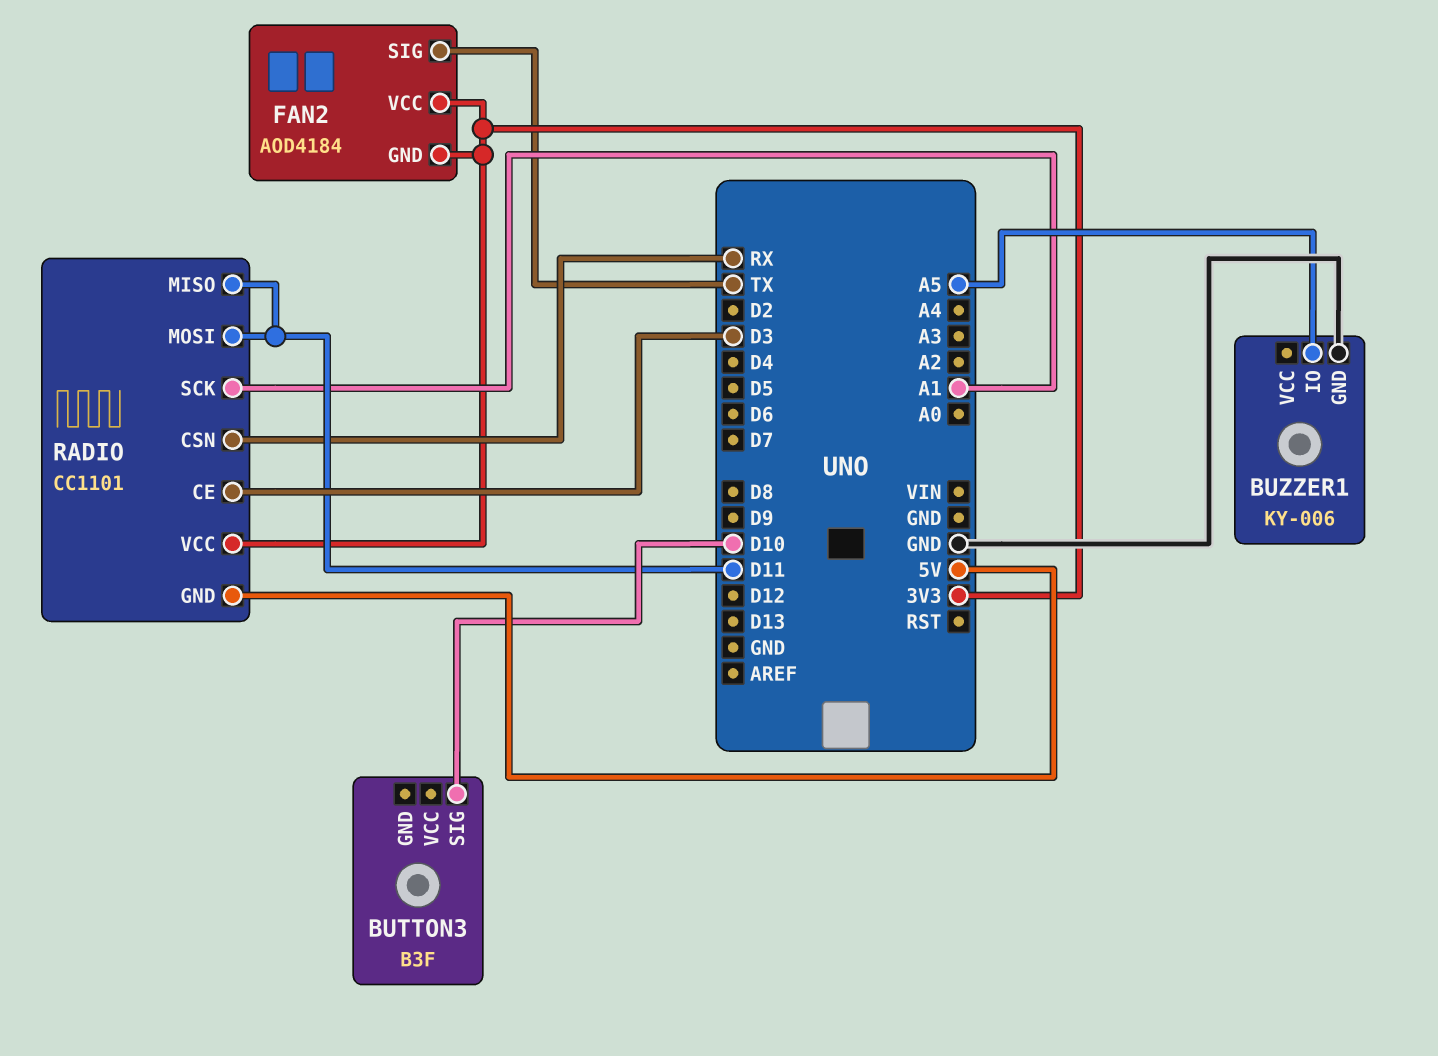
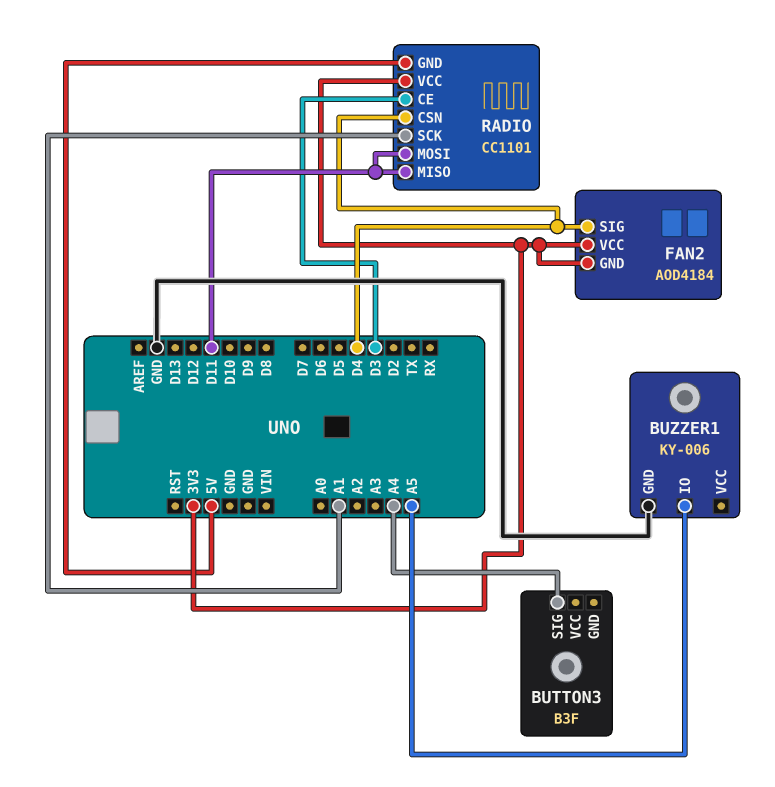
BUTTON3 pin SIG: D10 -> A4
FAN2 pin SIG: TX -> D4
RADIO pin CSN: RX -> D4

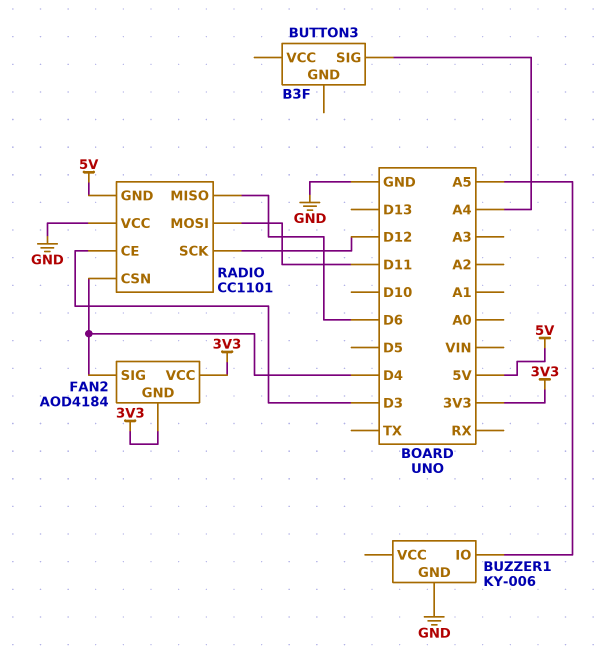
RADIO pin MISO: D11 -> D6
RADIO pin SCK: A1 -> D12
RADIO pin VCC: 3V3 -> GND

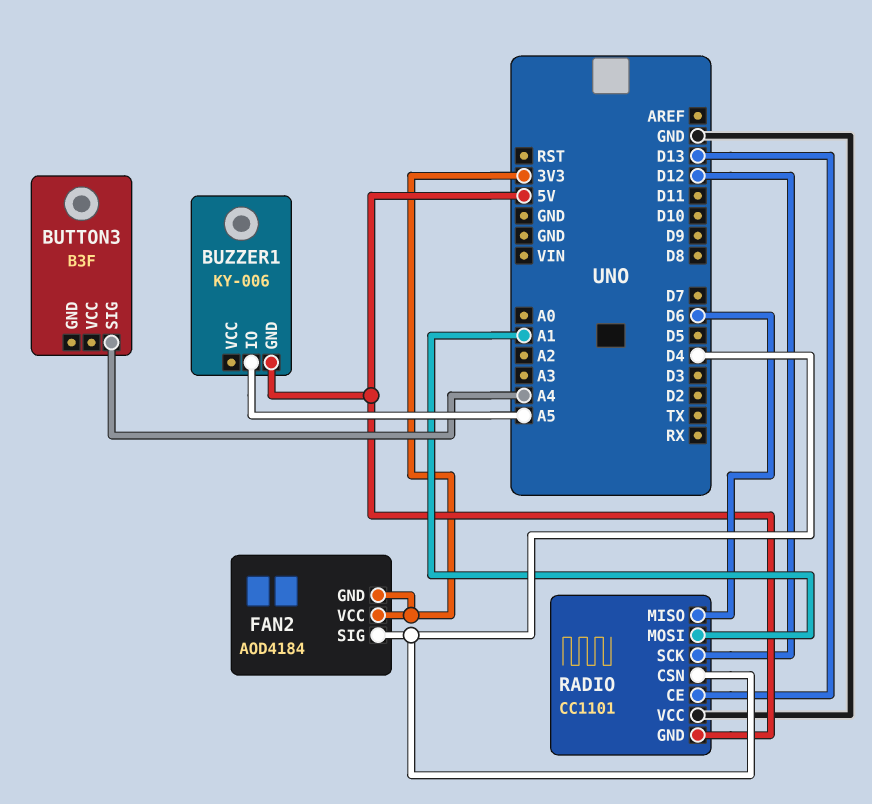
BUZZER1 pin GND: GND -> 5V
RADIO pin CE: D3 -> D13
RADIO pin MOSI: D11 -> A1

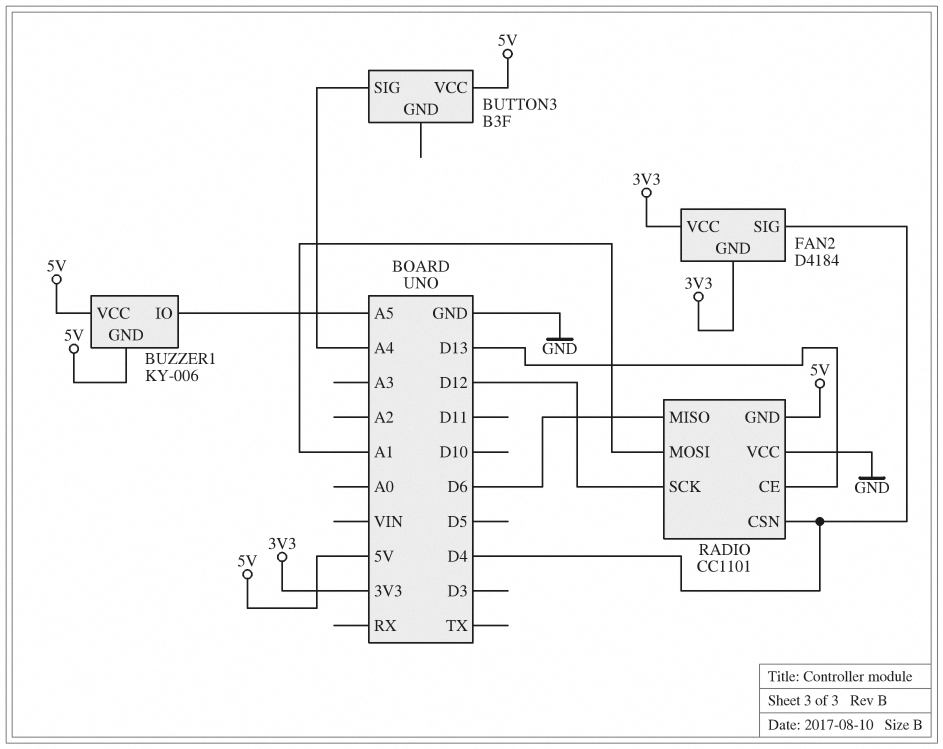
BUTTON3 pin VCC: none -> 5V
BUZZER1 pin VCC: none -> 5V
FAN2: AOD4184 -> D4184

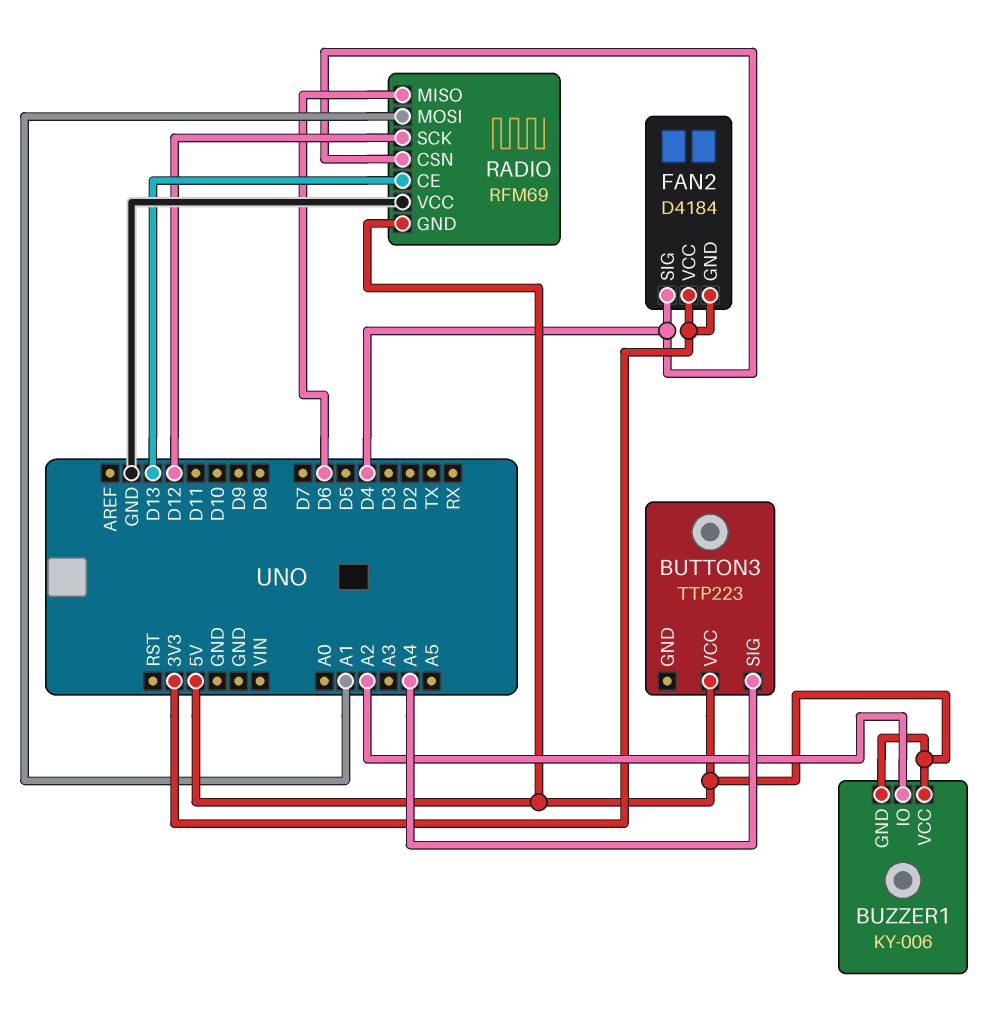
BUTTON3: B3F -> TTP223
BUZZER1 pin IO: A5 -> A2
RADIO: CC1101 -> RFM69

